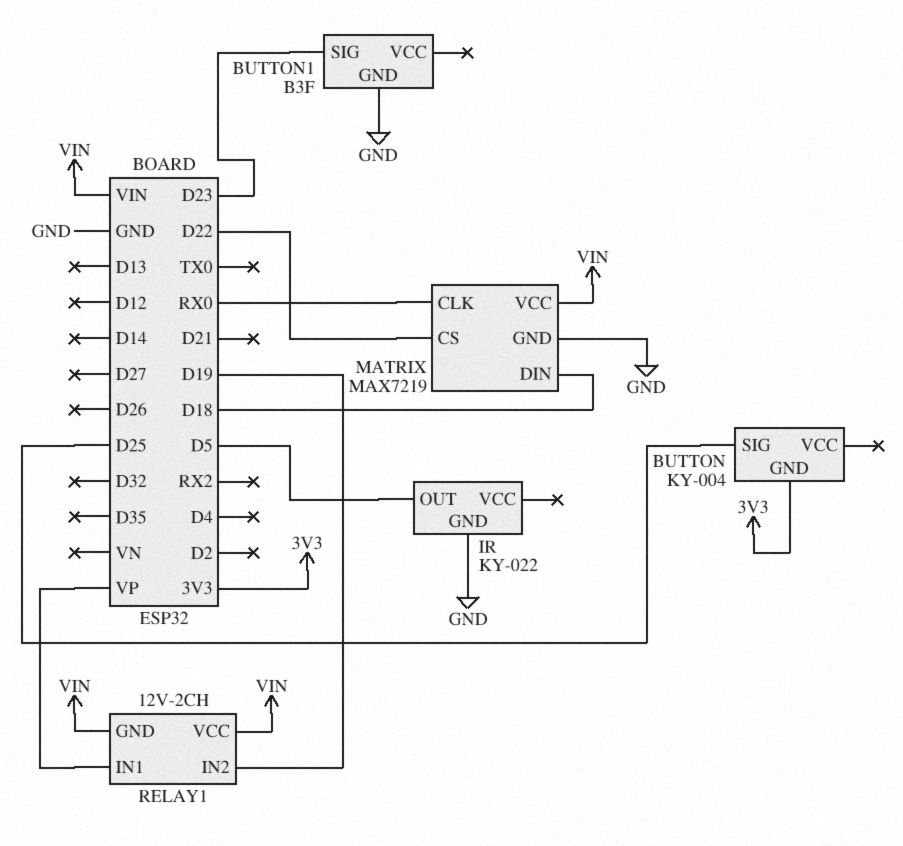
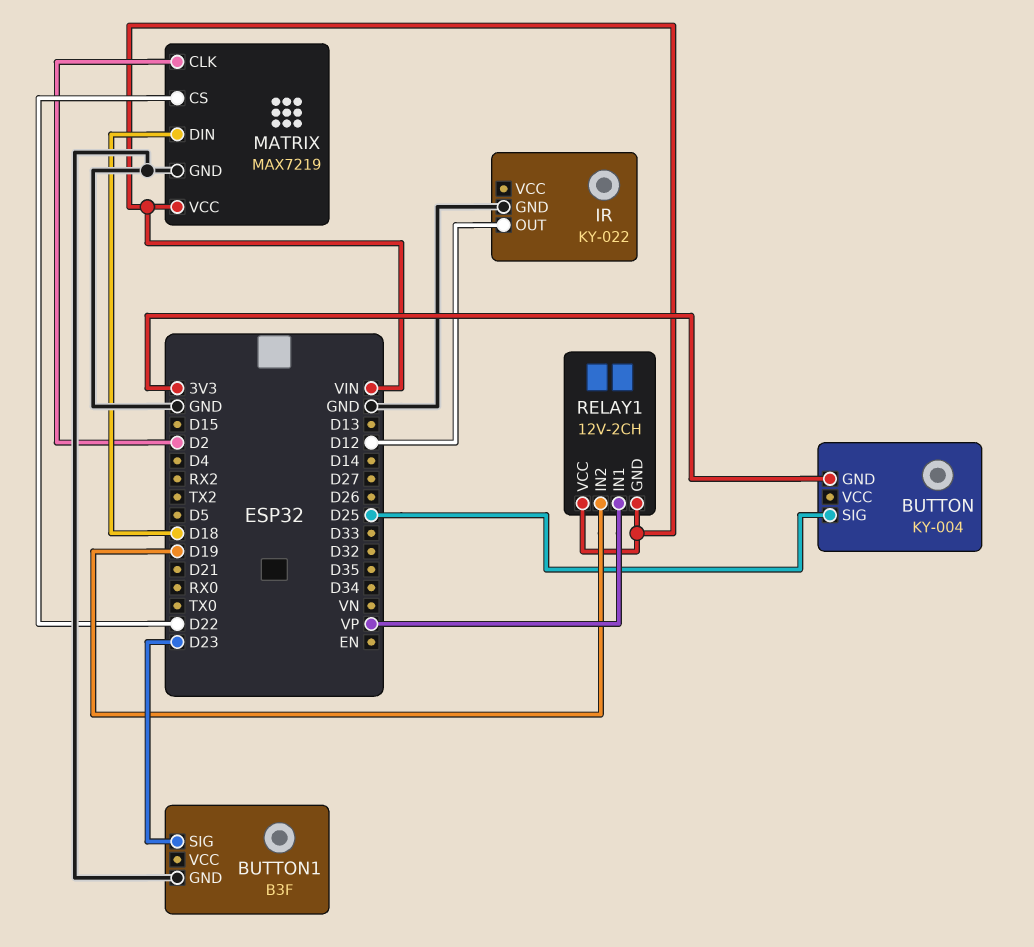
IR pin OUT: D5 -> D12
MATRIX pin CLK: RX0 -> D2

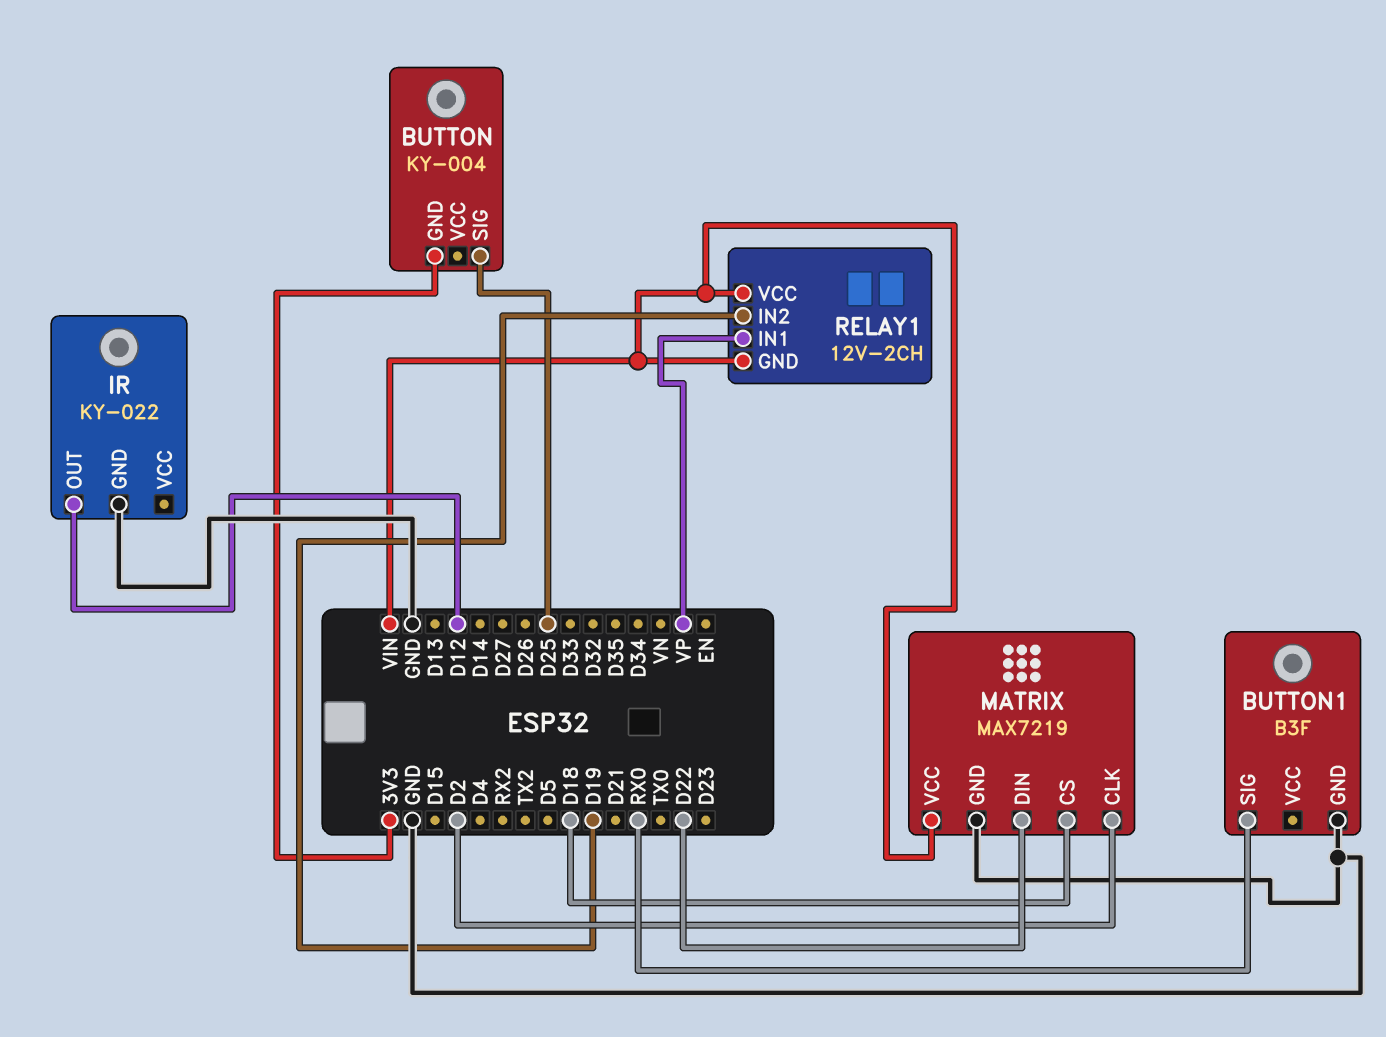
BUTTON1 pin SIG: D23 -> RX0
MATRIX pin CS: D22 -> D18
MATRIX pin DIN: D18 -> D22

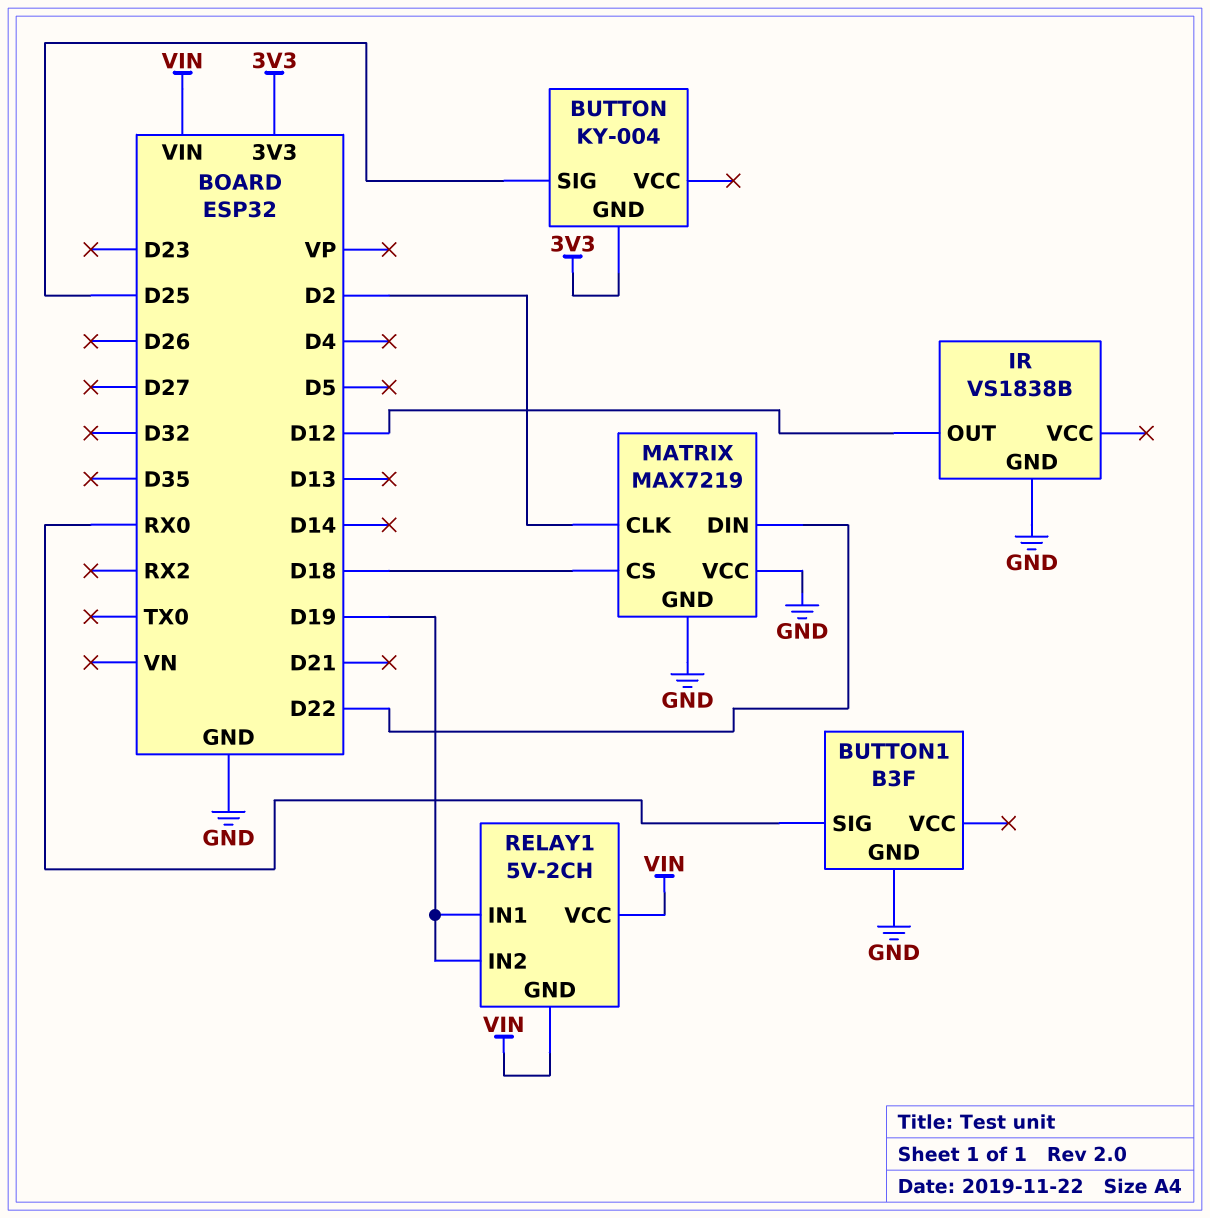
IR: KY-022 -> VS1838B
MATRIX pin VCC: VIN -> GND
RELAY1: 12V-2CH -> 5V-2CH
RELAY1 pin IN1: VP -> D19

